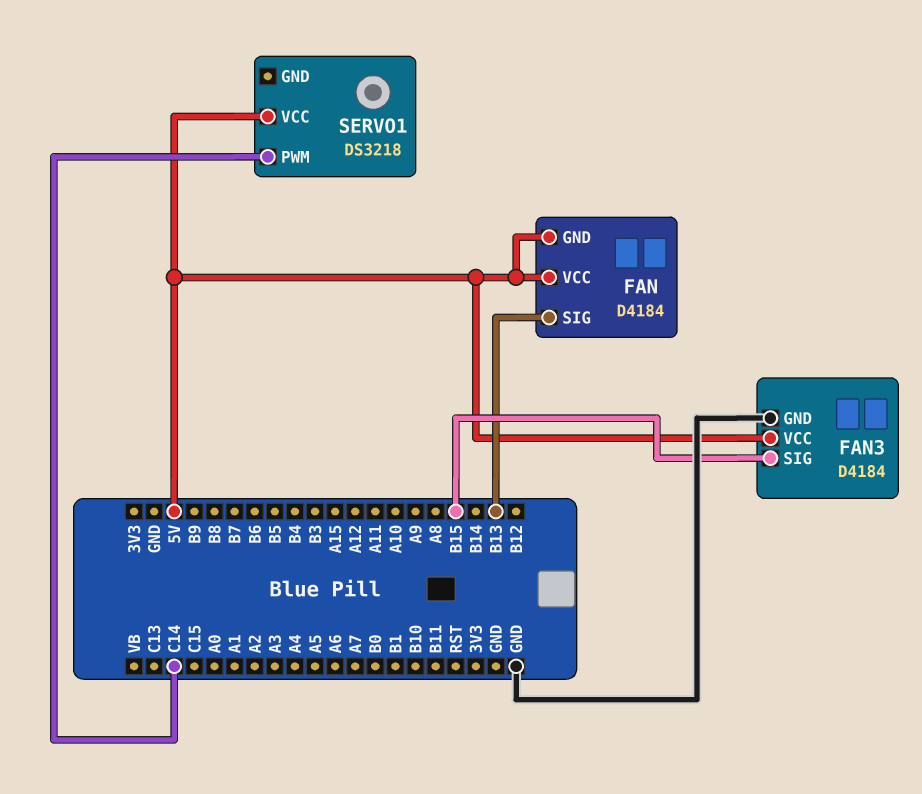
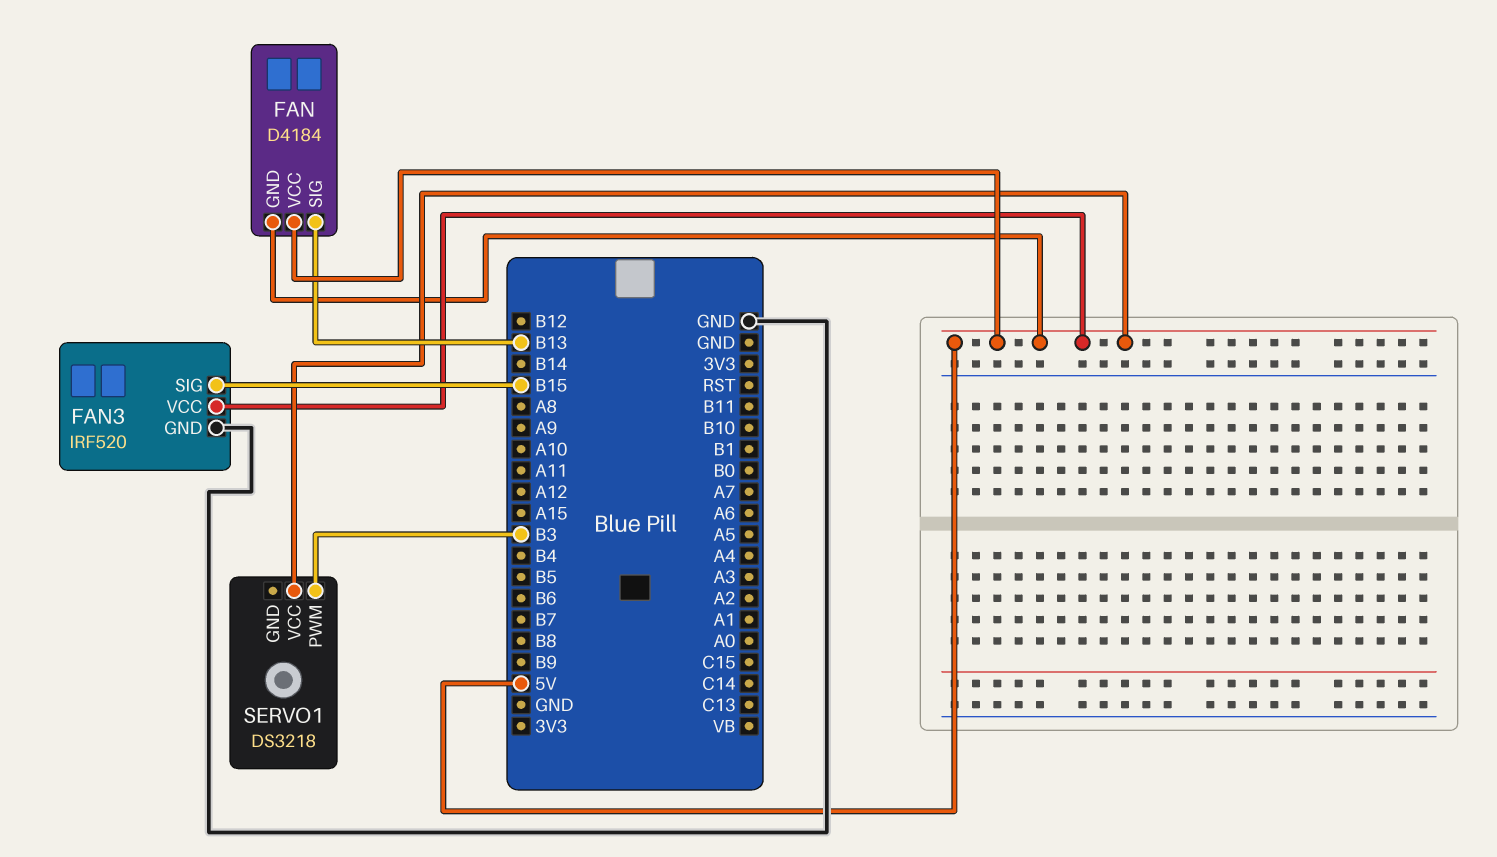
FAN3: D4184 -> IRF520
SERVO1 pin PWM: C14 -> B3

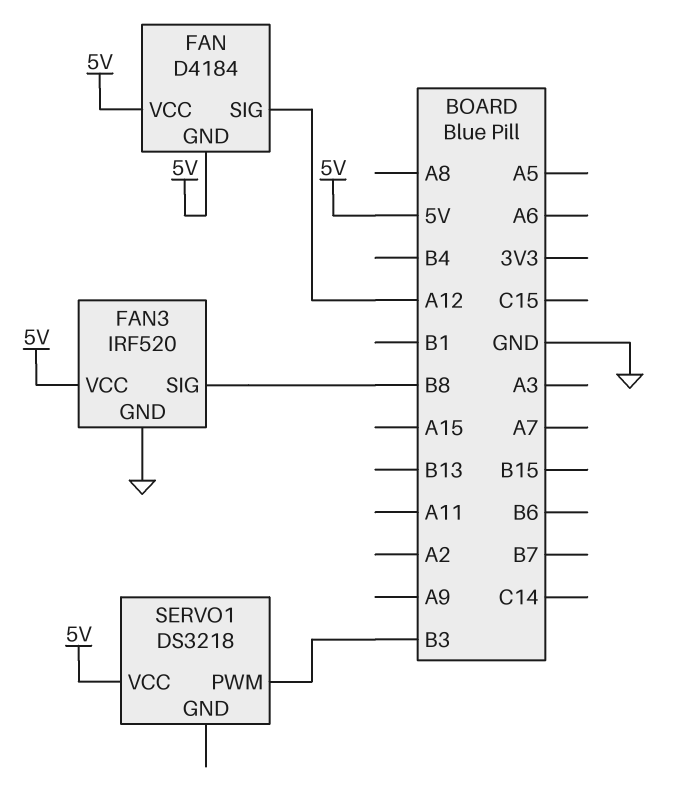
FAN pin SIG: B13 -> A12
FAN3 pin SIG: B15 -> B8

